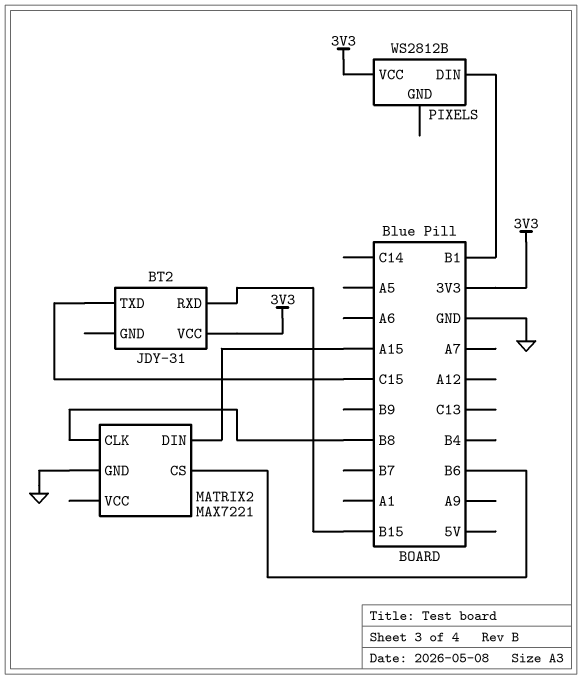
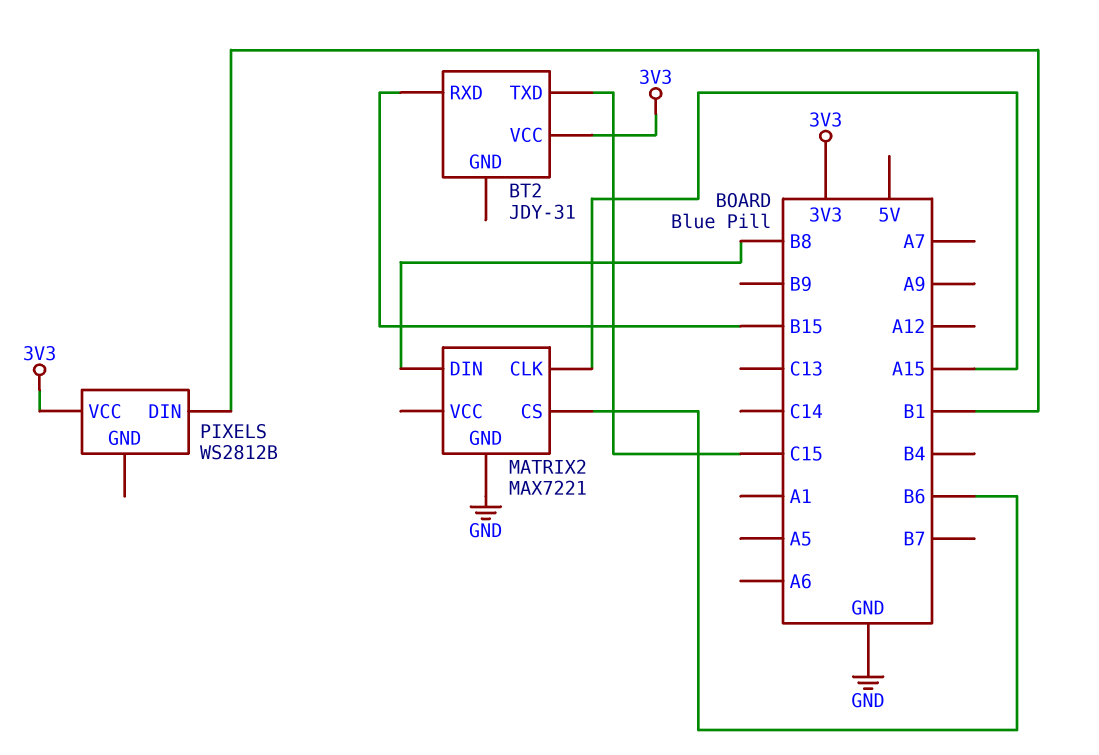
MATRIX2 pin CLK: B8 -> A15
MATRIX2 pin DIN: A15 -> B8

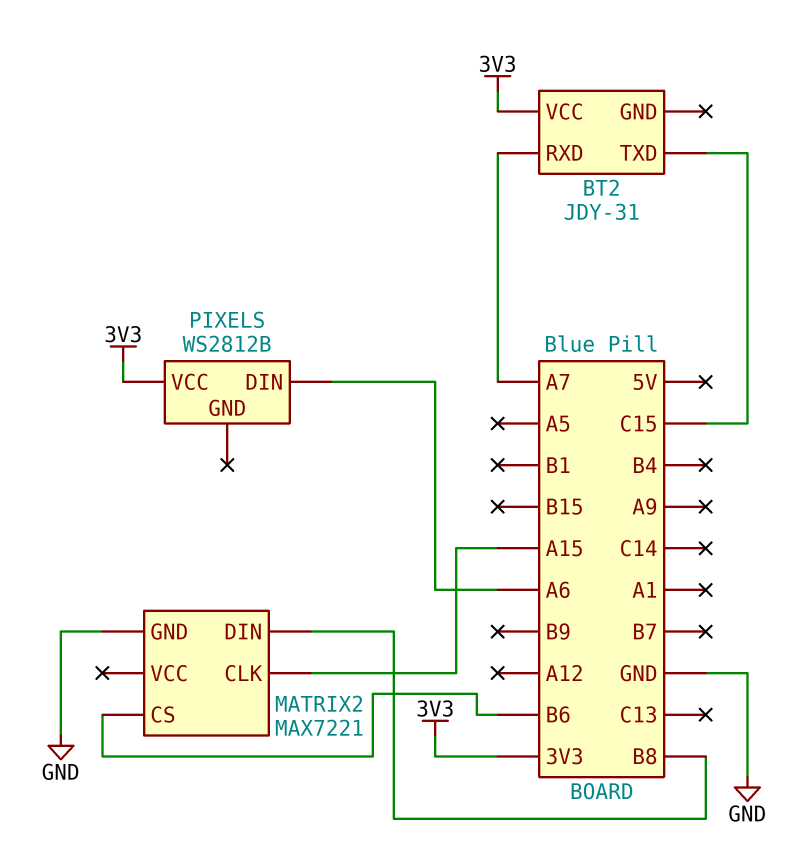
BT2 pin RXD: B15 -> A7
PIXELS pin DIN: B1 -> A6

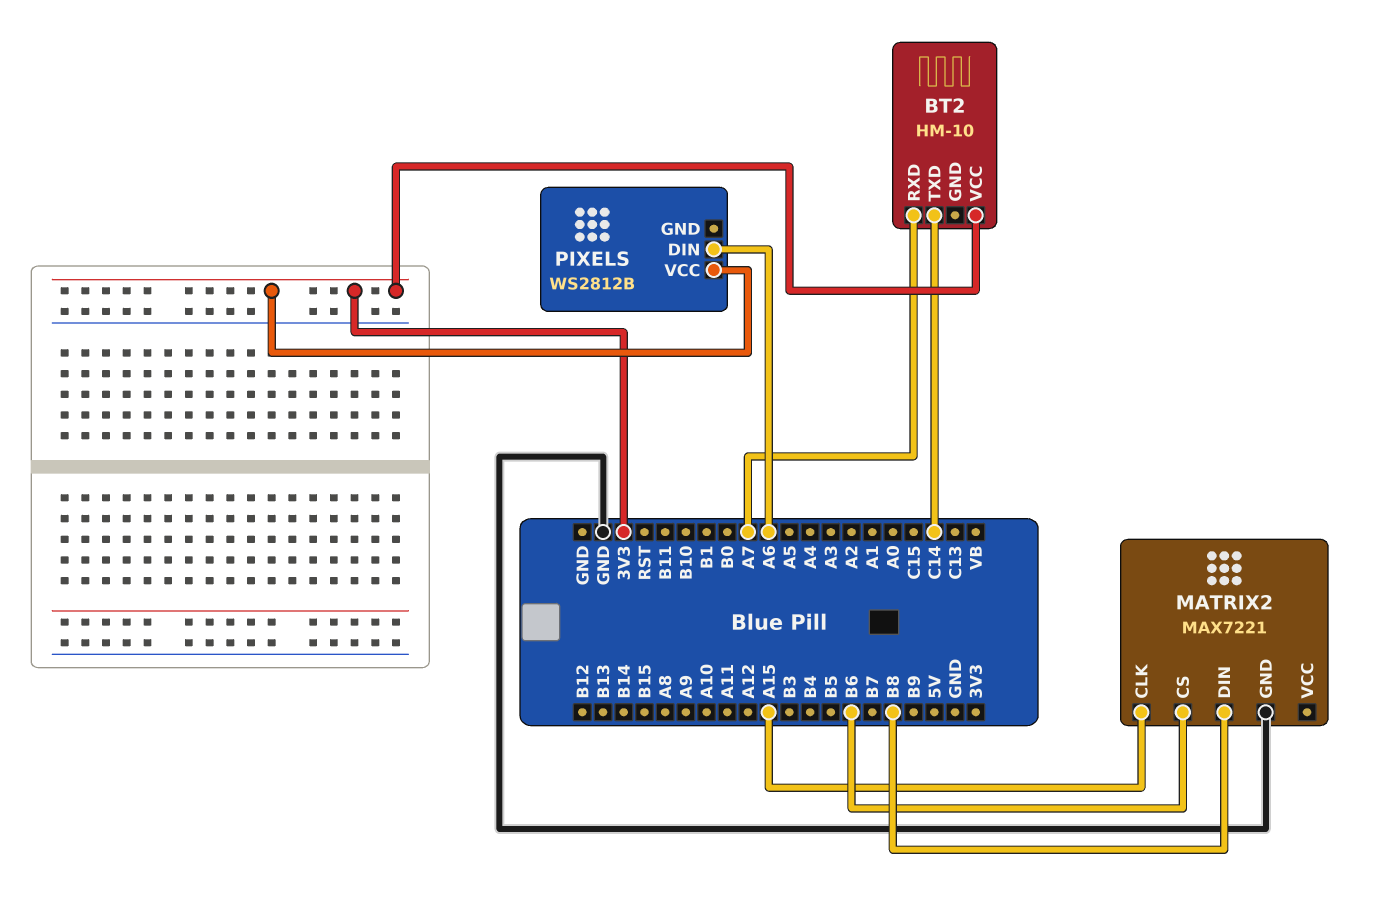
BT2: JDY-31 -> HM-10
BT2 pin TXD: C15 -> C14

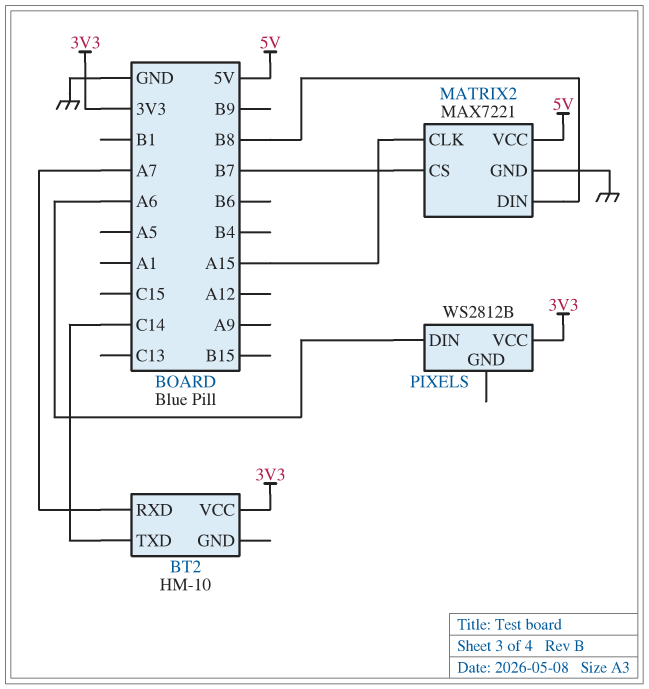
MATRIX2 pin CS: B6 -> B7
MATRIX2 pin VCC: none -> 5V

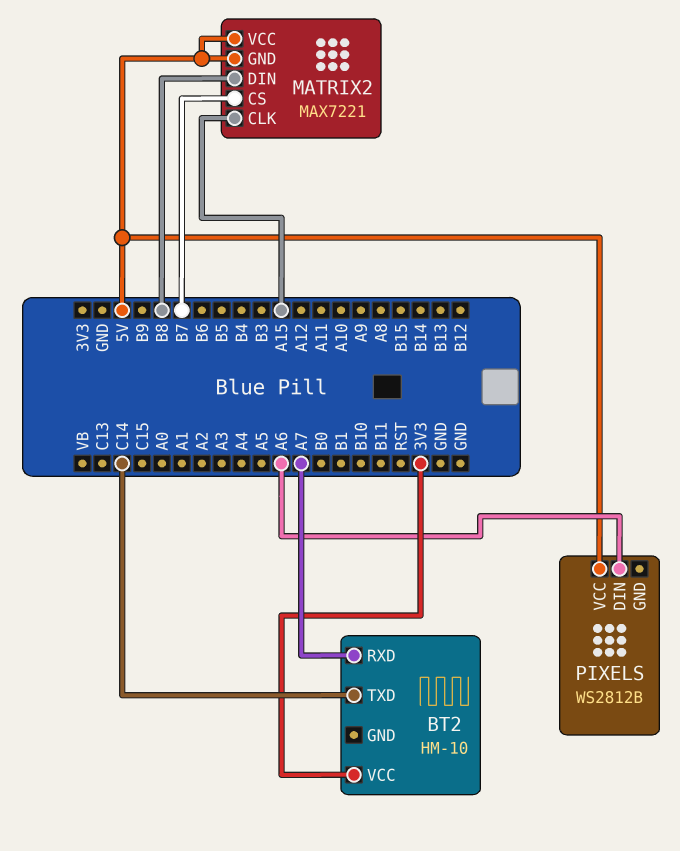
MATRIX2 pin GND: GND -> 5V
PIXELS pin VCC: 3V3 -> 5V

